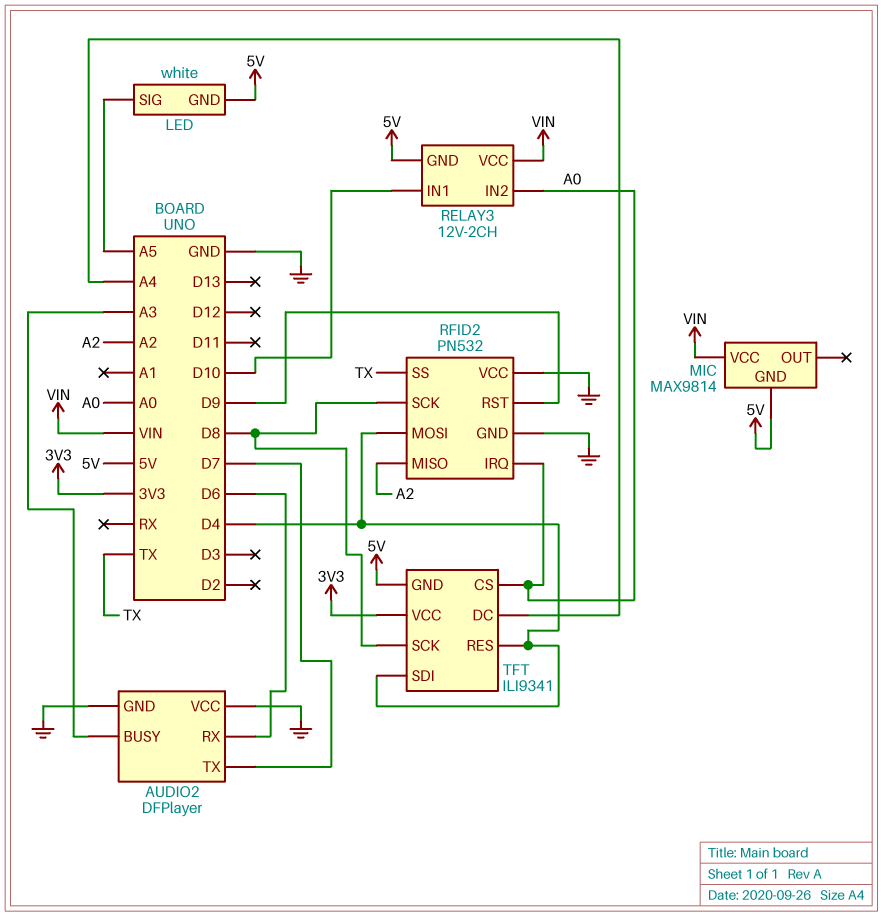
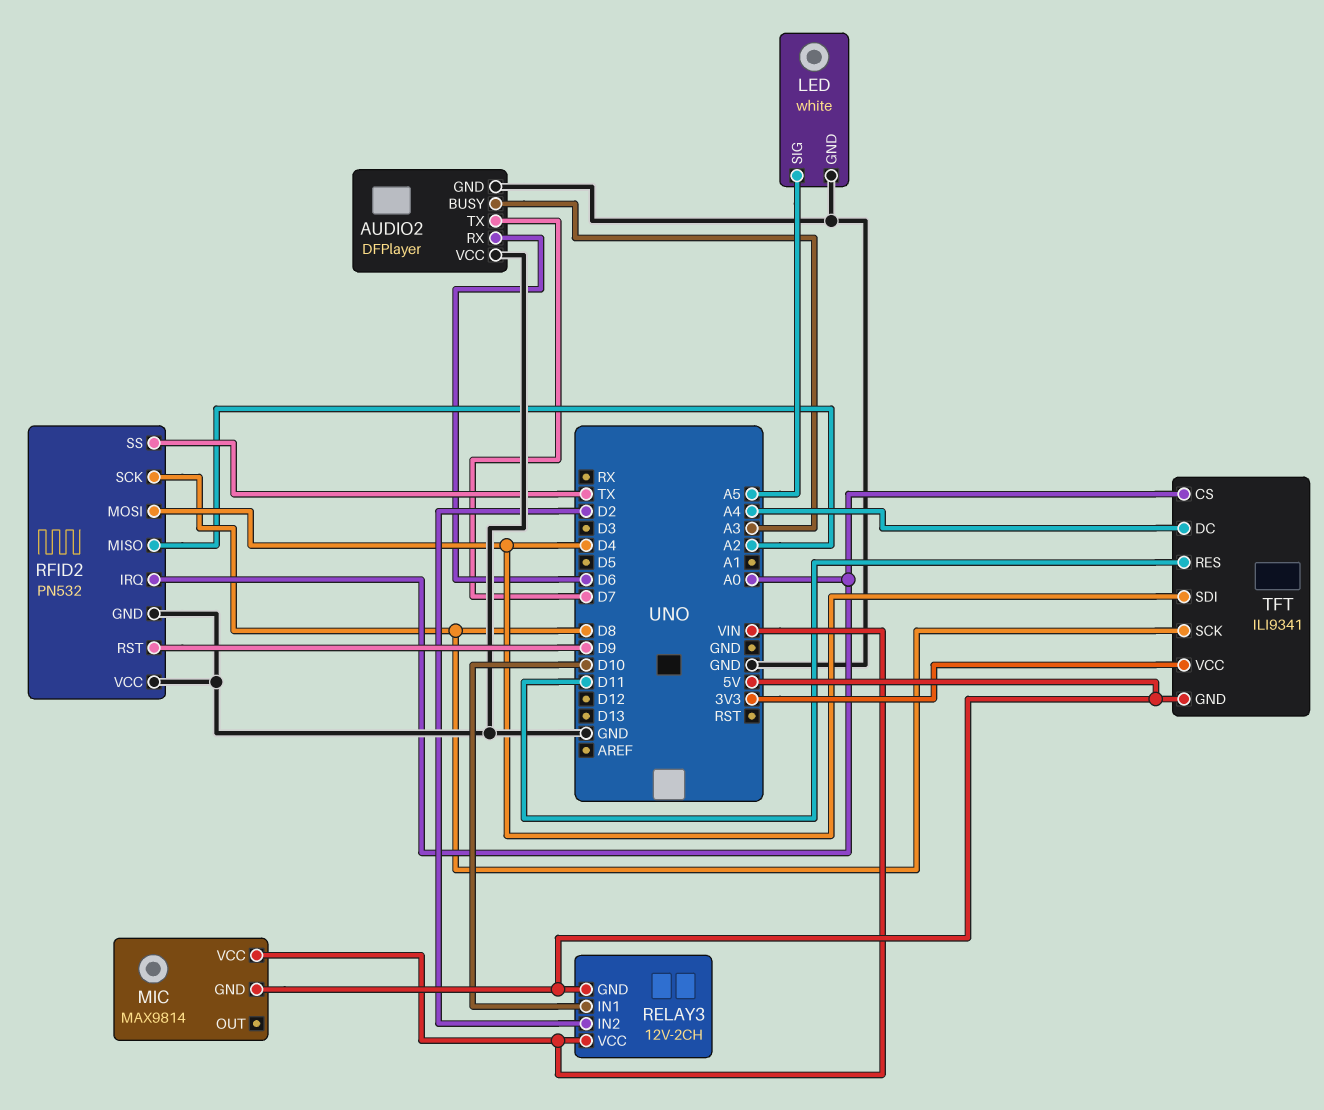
LED pin GND: 5V -> GND
RELAY3 pin IN2: A0 -> D2
TFT pin RES: D4 -> D11

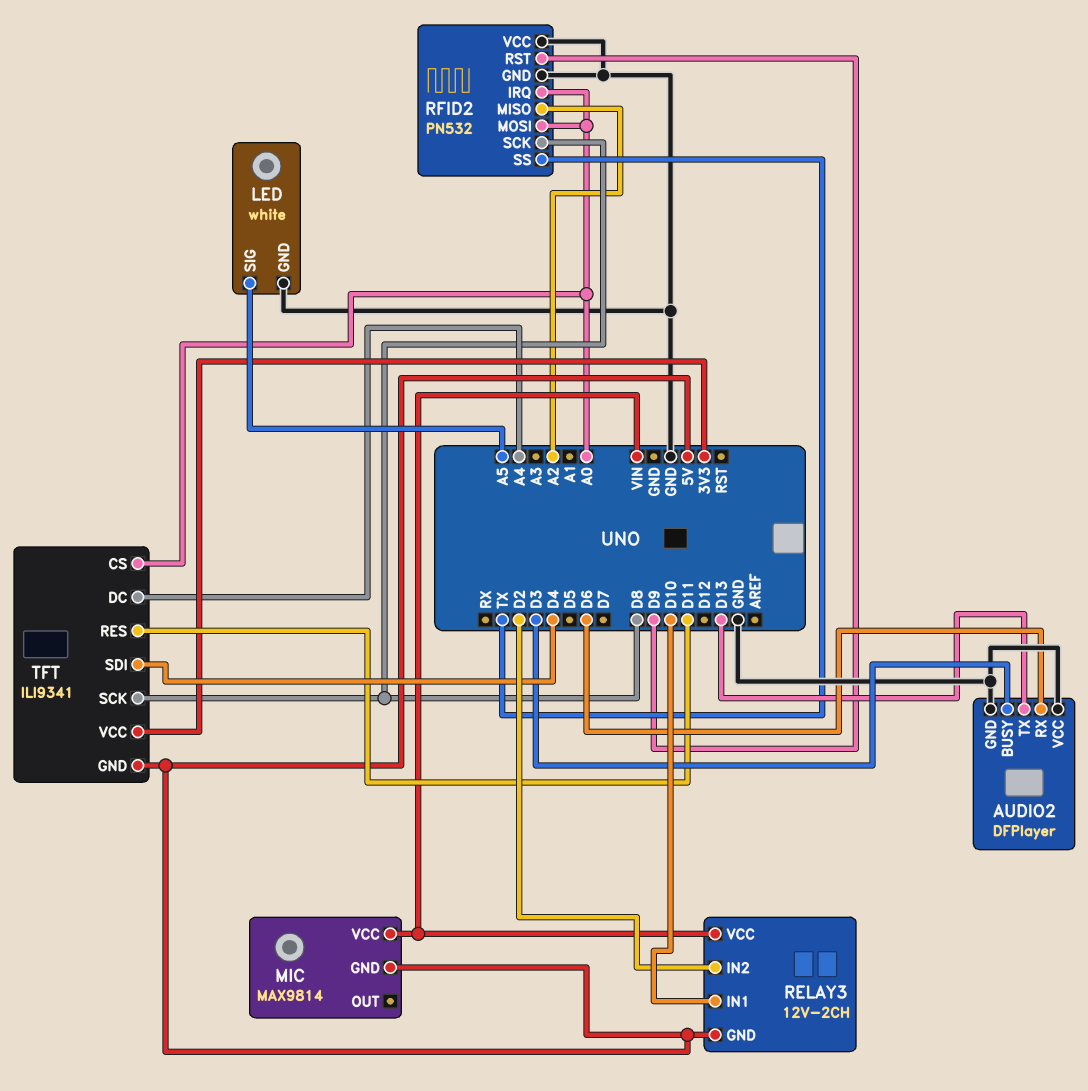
AUDIO2 pin BUSY: A3 -> D3
AUDIO2 pin TX: D7 -> D13
RFID2 pin MOSI: D4 -> A0

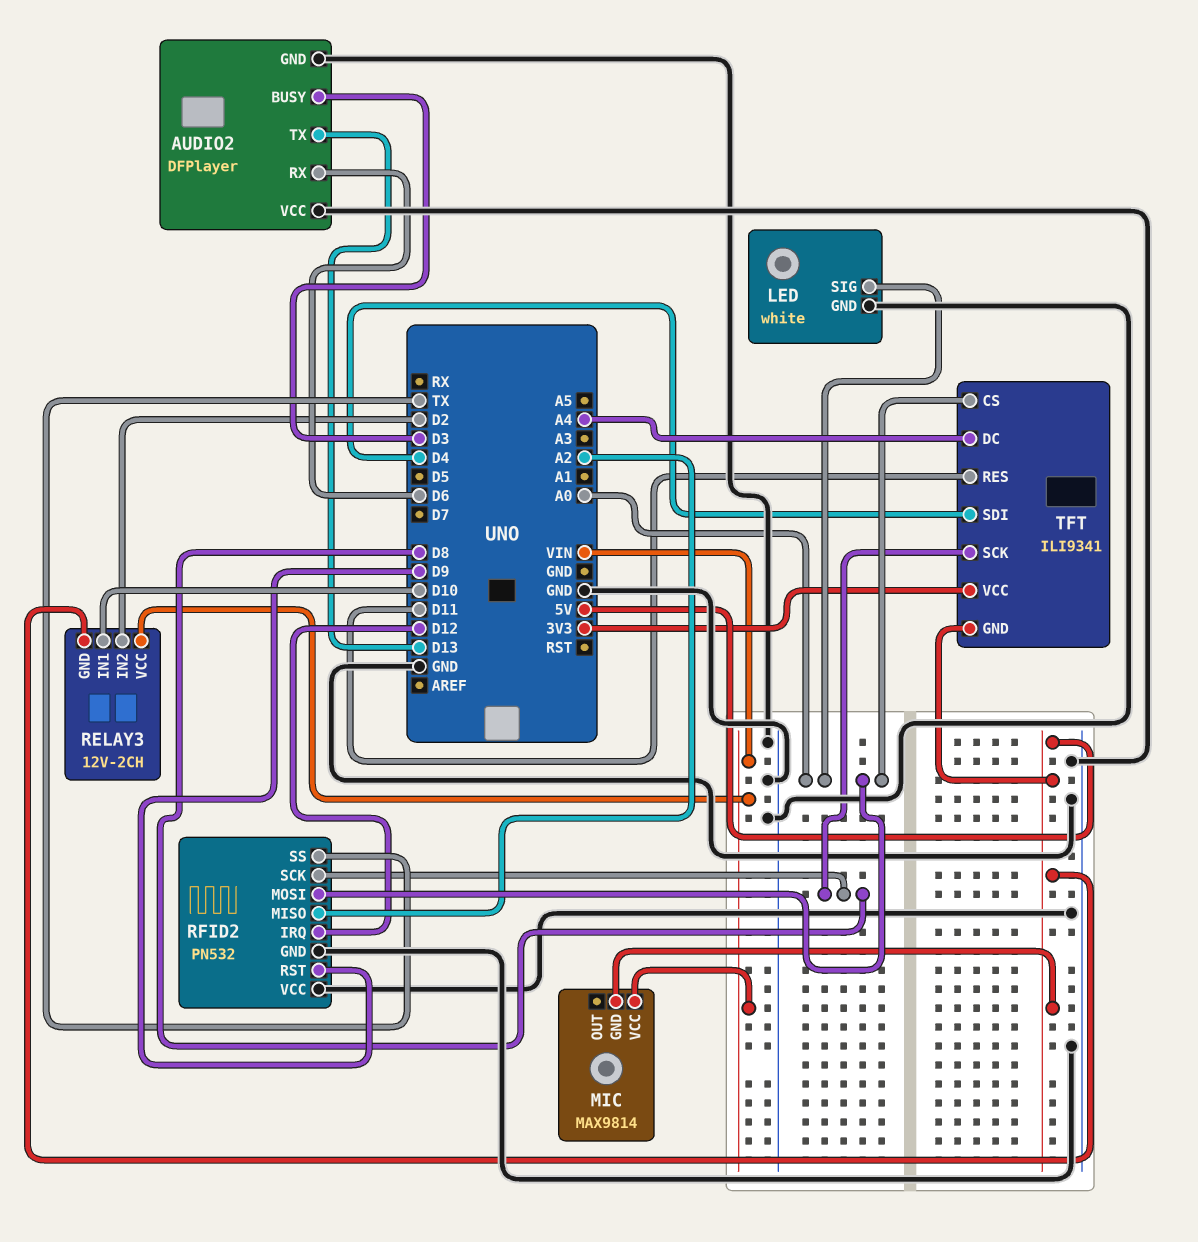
LED pin SIG: A5 -> A0
RFID2 pin IRQ: A0 -> D12

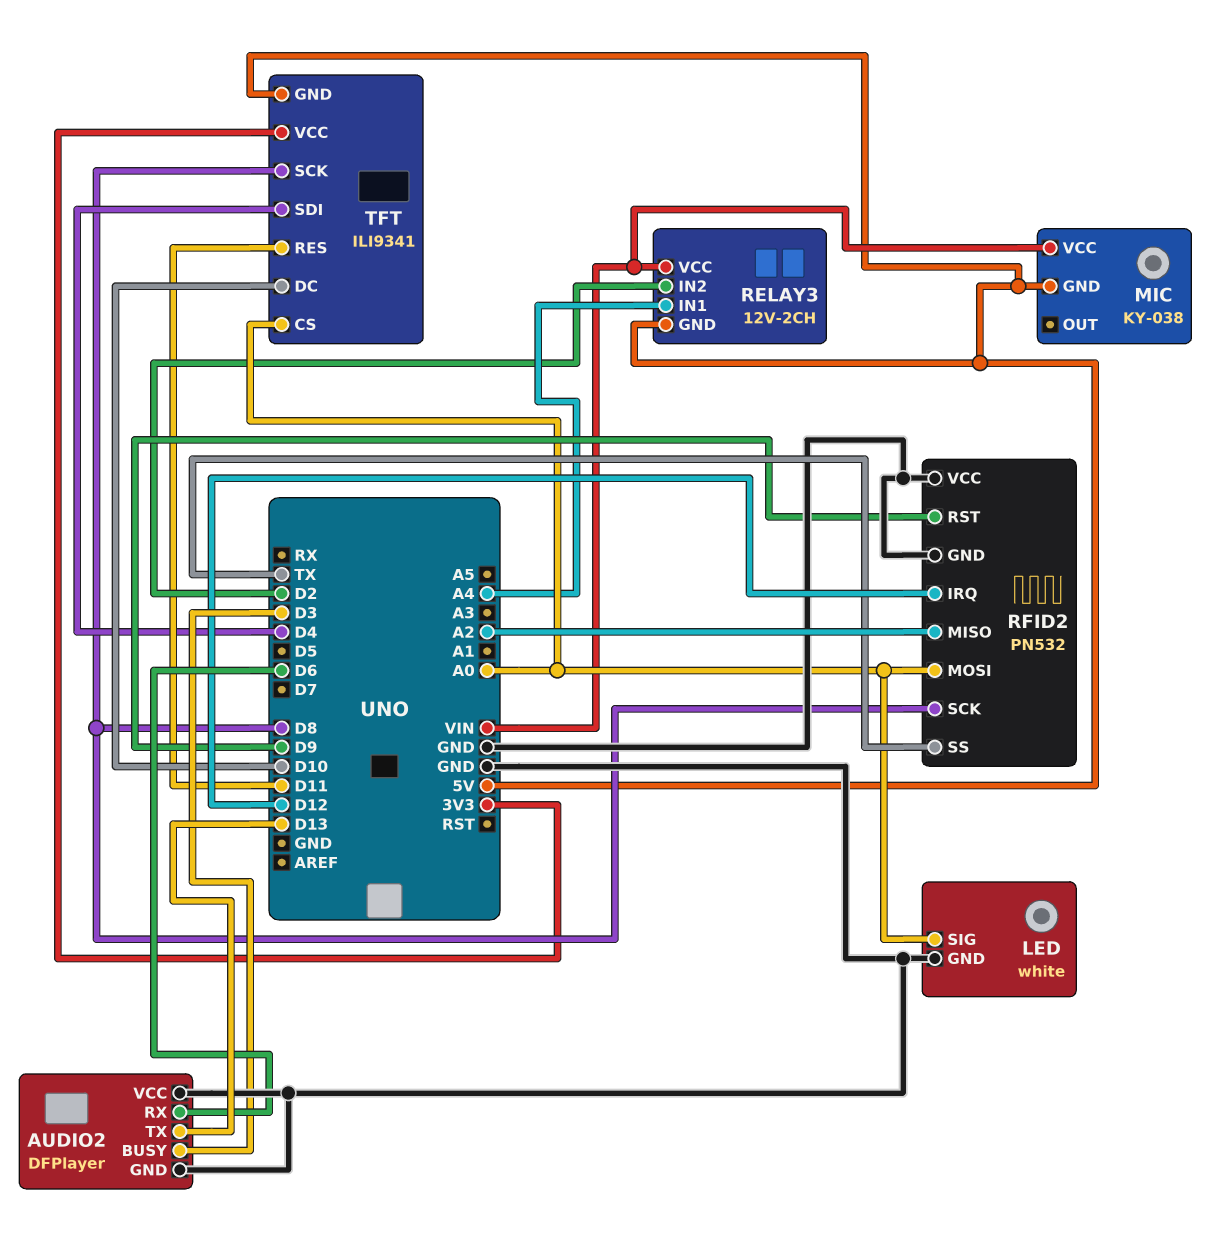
MIC: MAX9814 -> KY-038
RELAY3 pin IN1: D10 -> A4
TFT pin DC: A4 -> D10

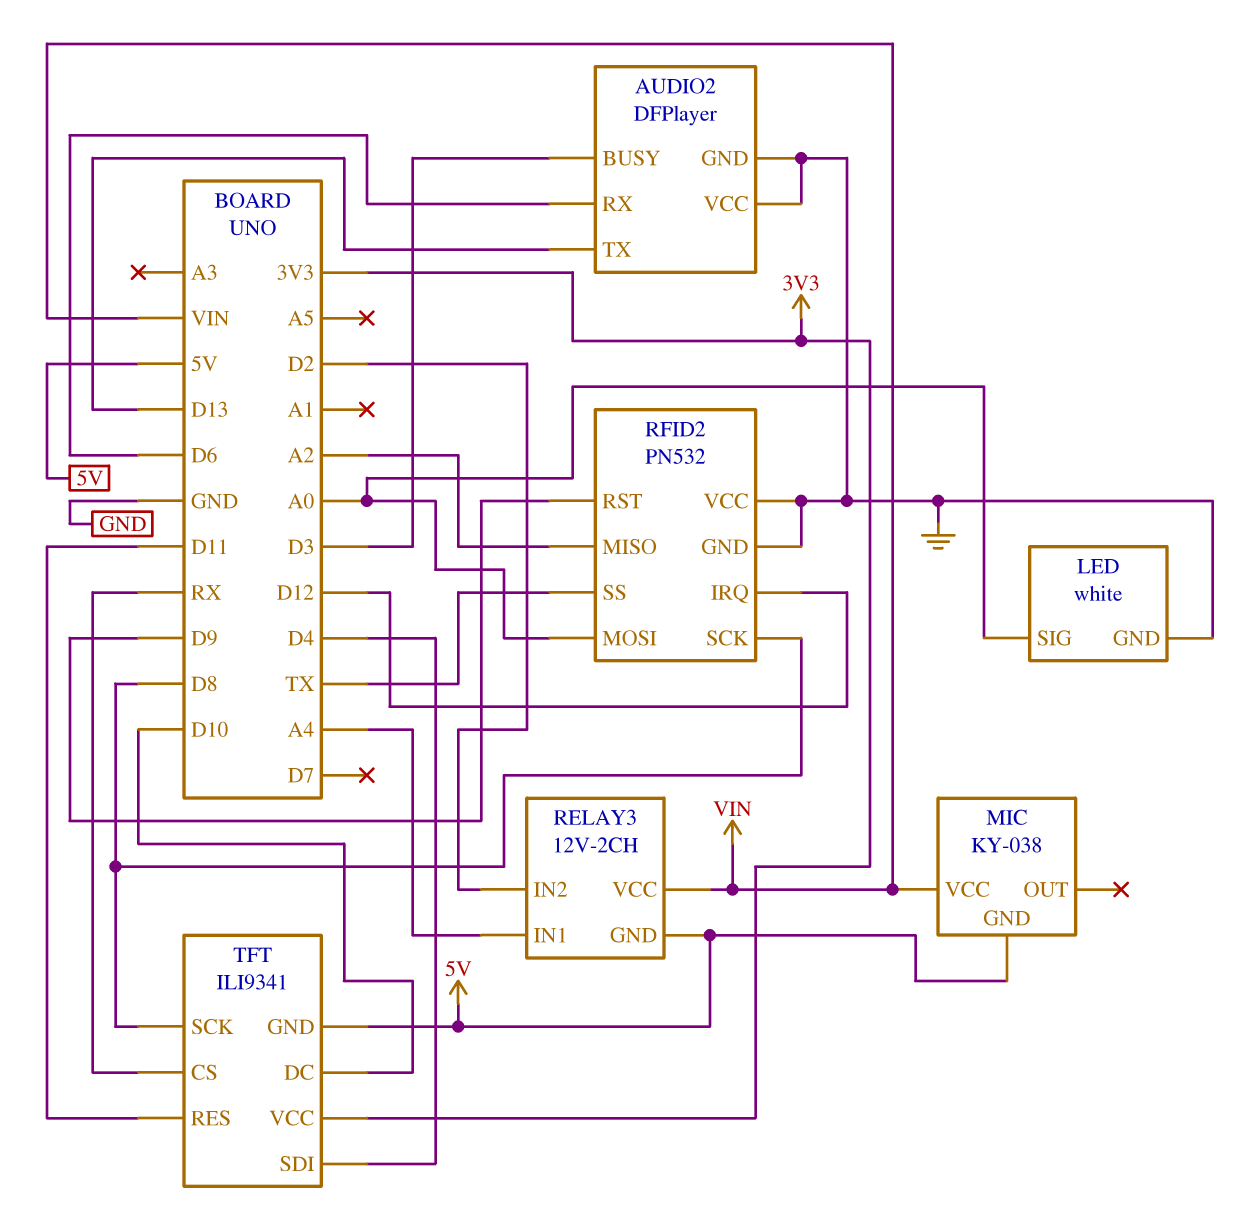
TFT pin CS: A0 -> RX

